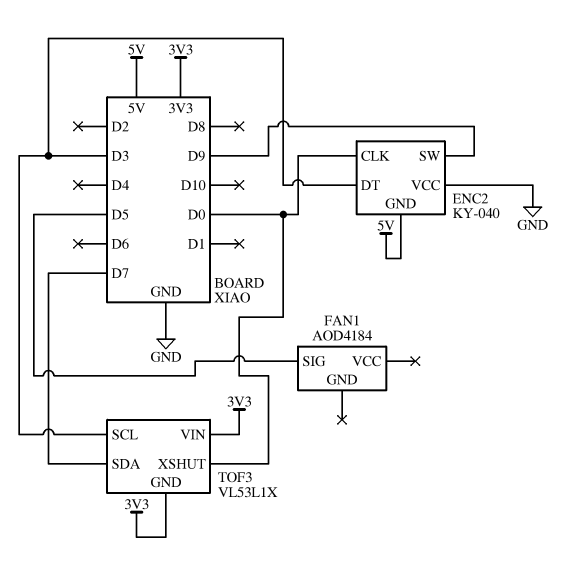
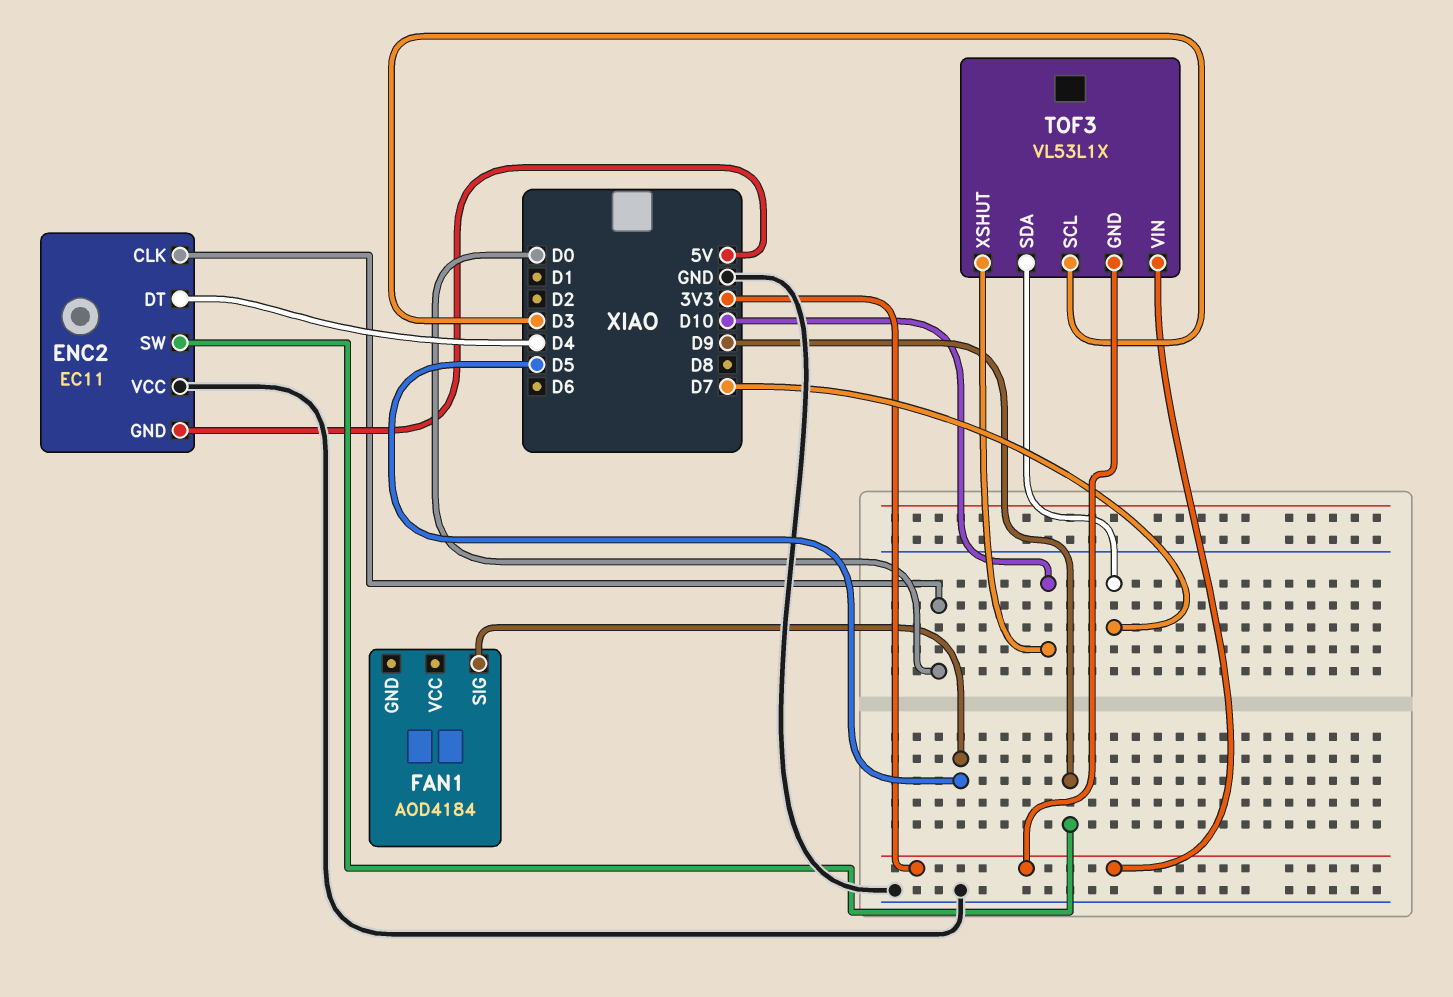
ENC2: KY-040 -> EC11
ENC2 pin DT: D3 -> D4
TOF3 pin XSHUT: D0 -> D10

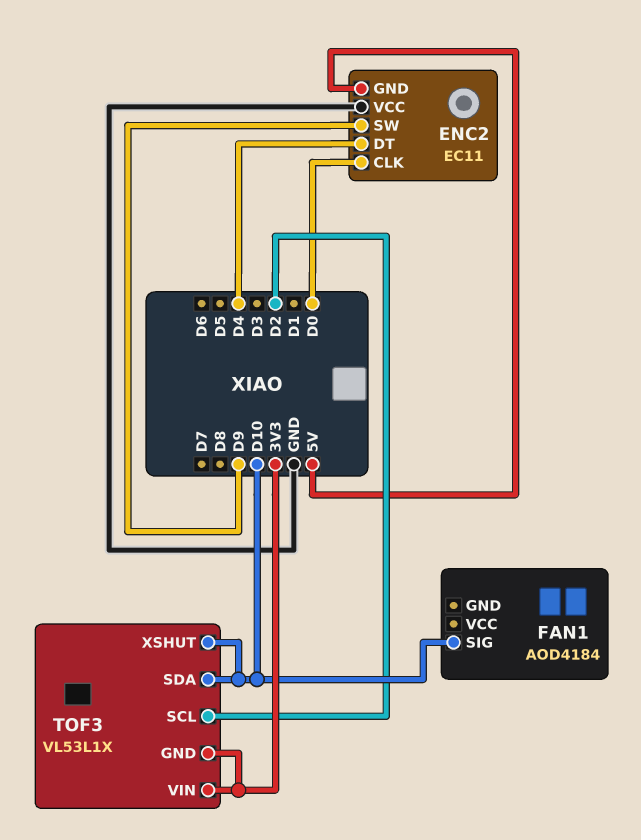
FAN1 pin SIG: D5 -> D10
TOF3 pin SCL: D3 -> D2
TOF3 pin SDA: D7 -> D10

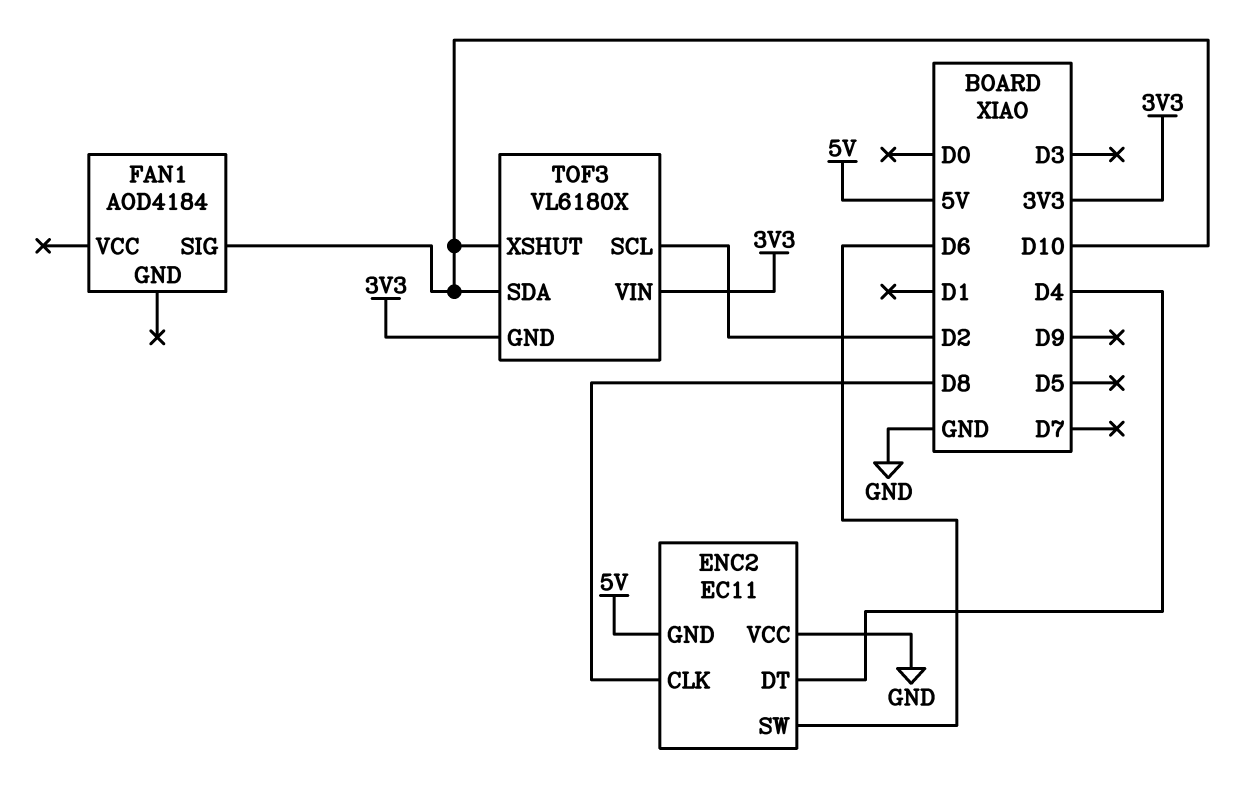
ENC2 pin CLK: D0 -> D8
ENC2 pin SW: D9 -> D6
TOF3: VL53L1X -> VL6180X

